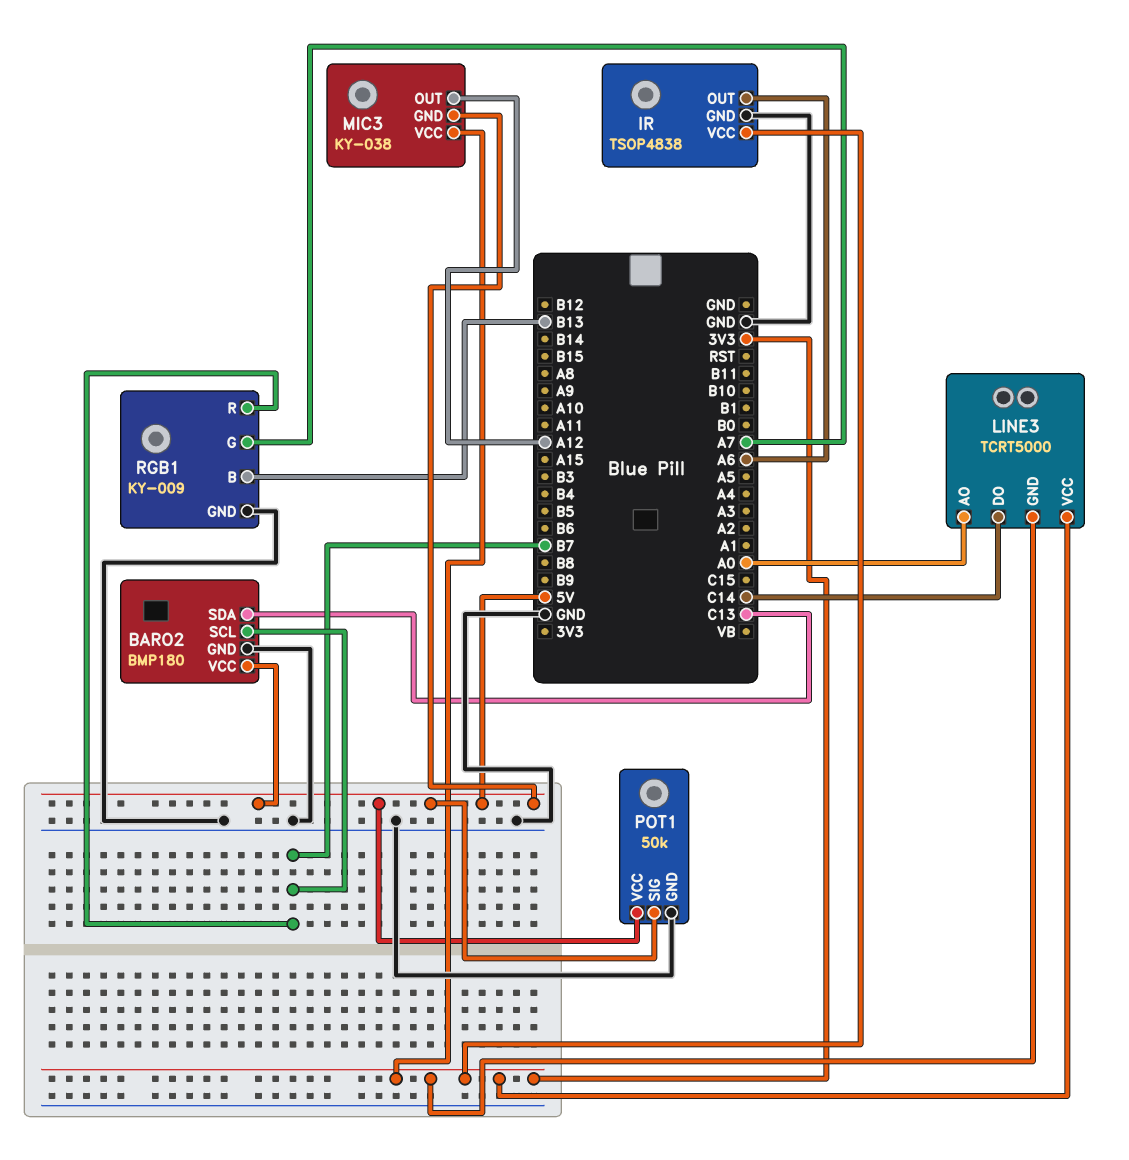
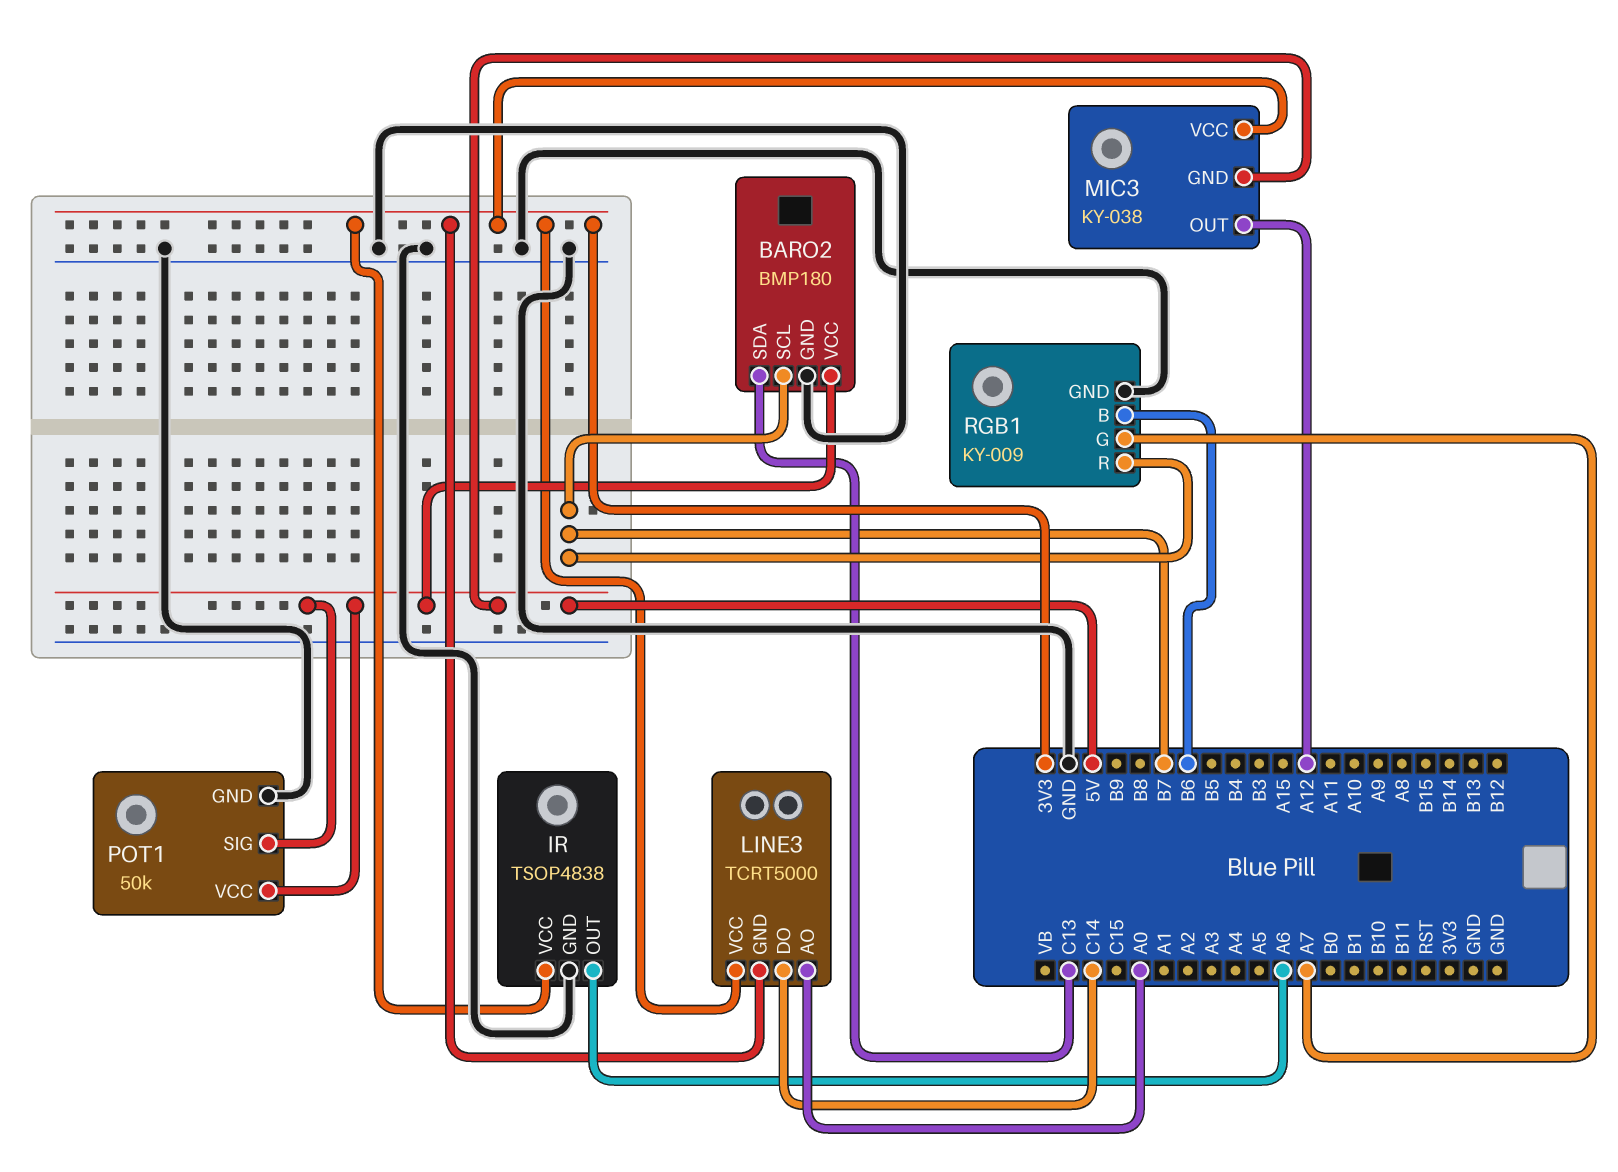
RGB1 pin B: B13 -> B6

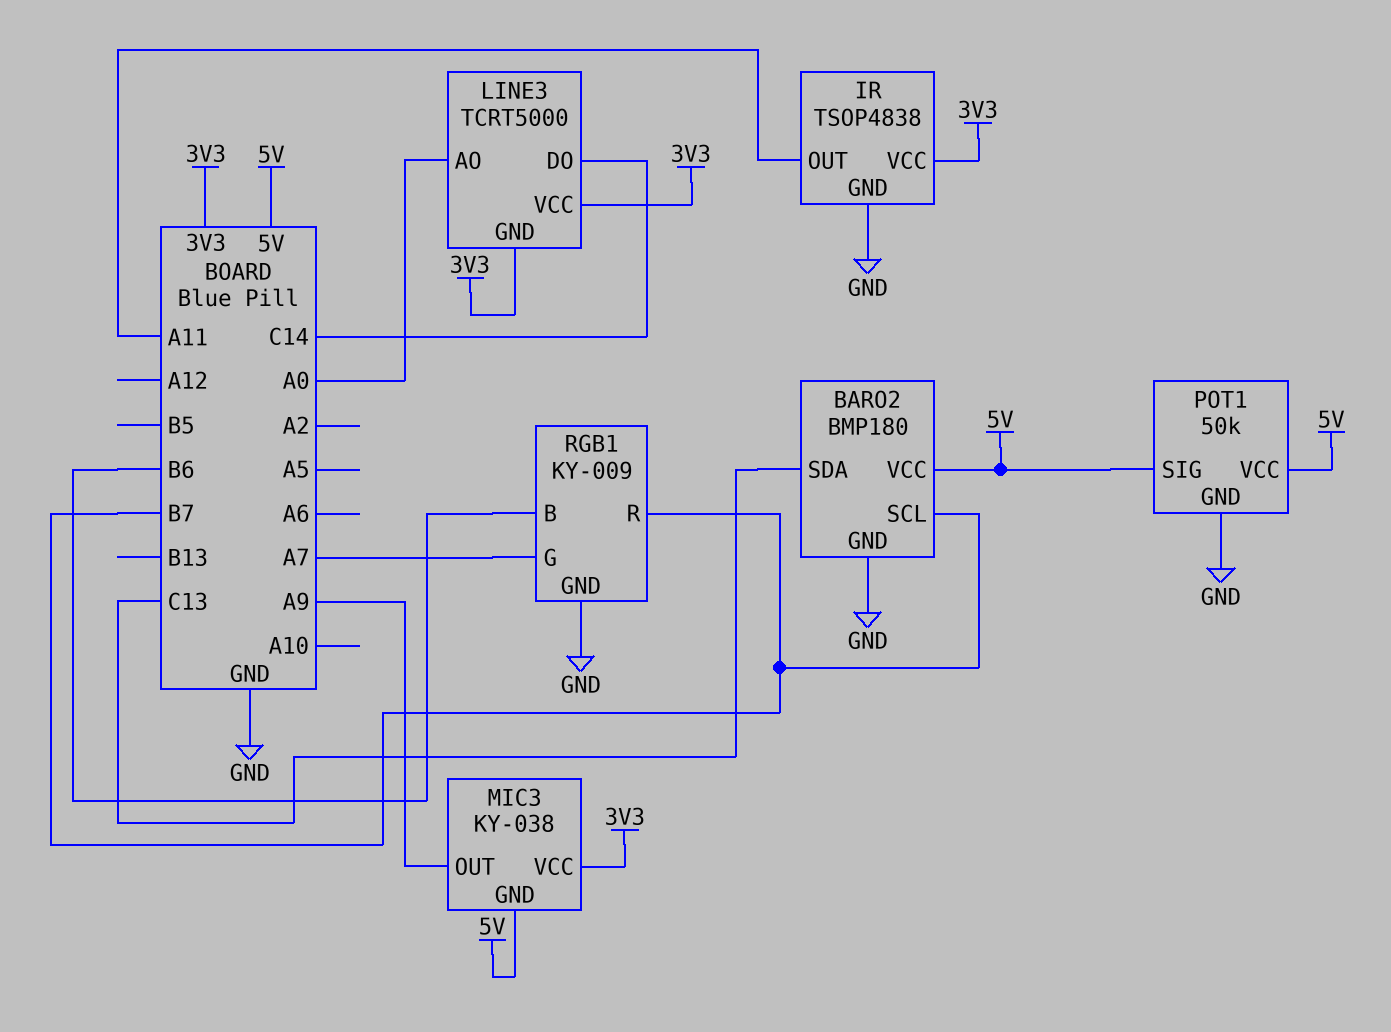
IR pin OUT: A6 -> A11
MIC3 pin OUT: A12 -> A9

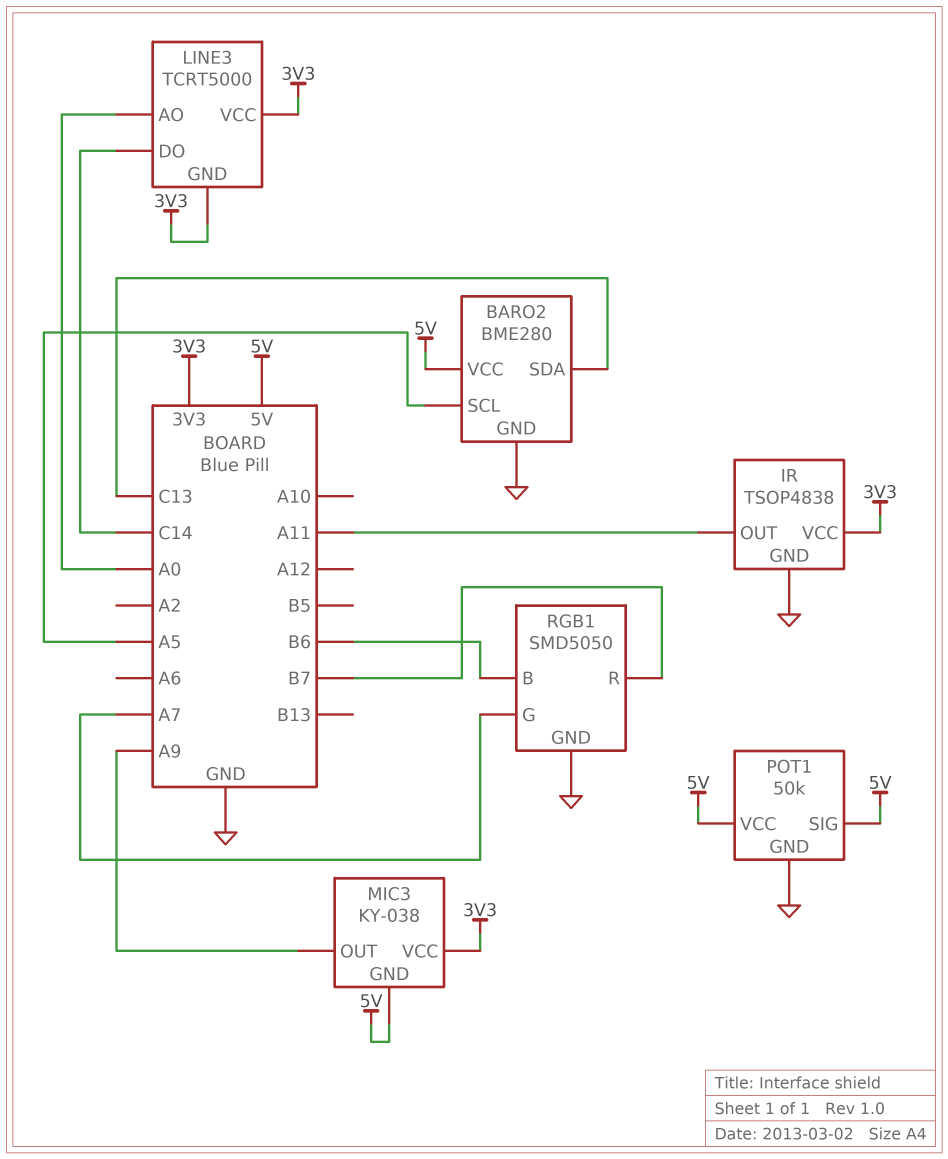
BARO2: BMP180 -> BME280
BARO2 pin SCL: B7 -> A5
RGB1: KY-009 -> SMD5050

